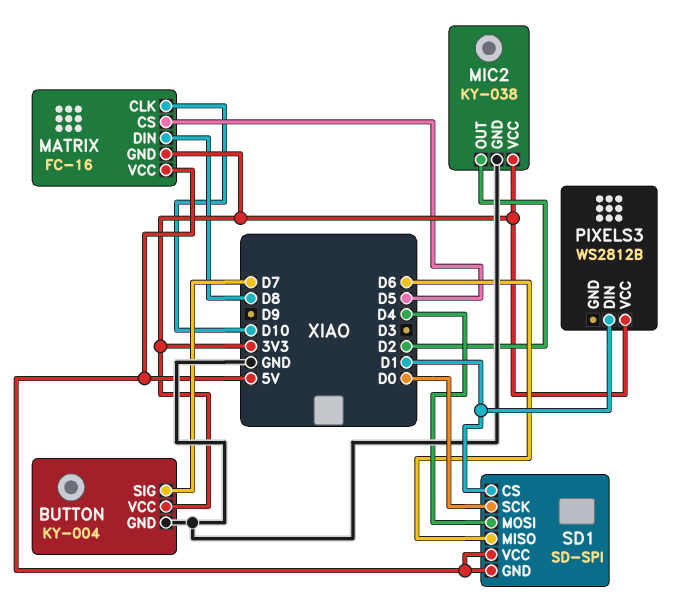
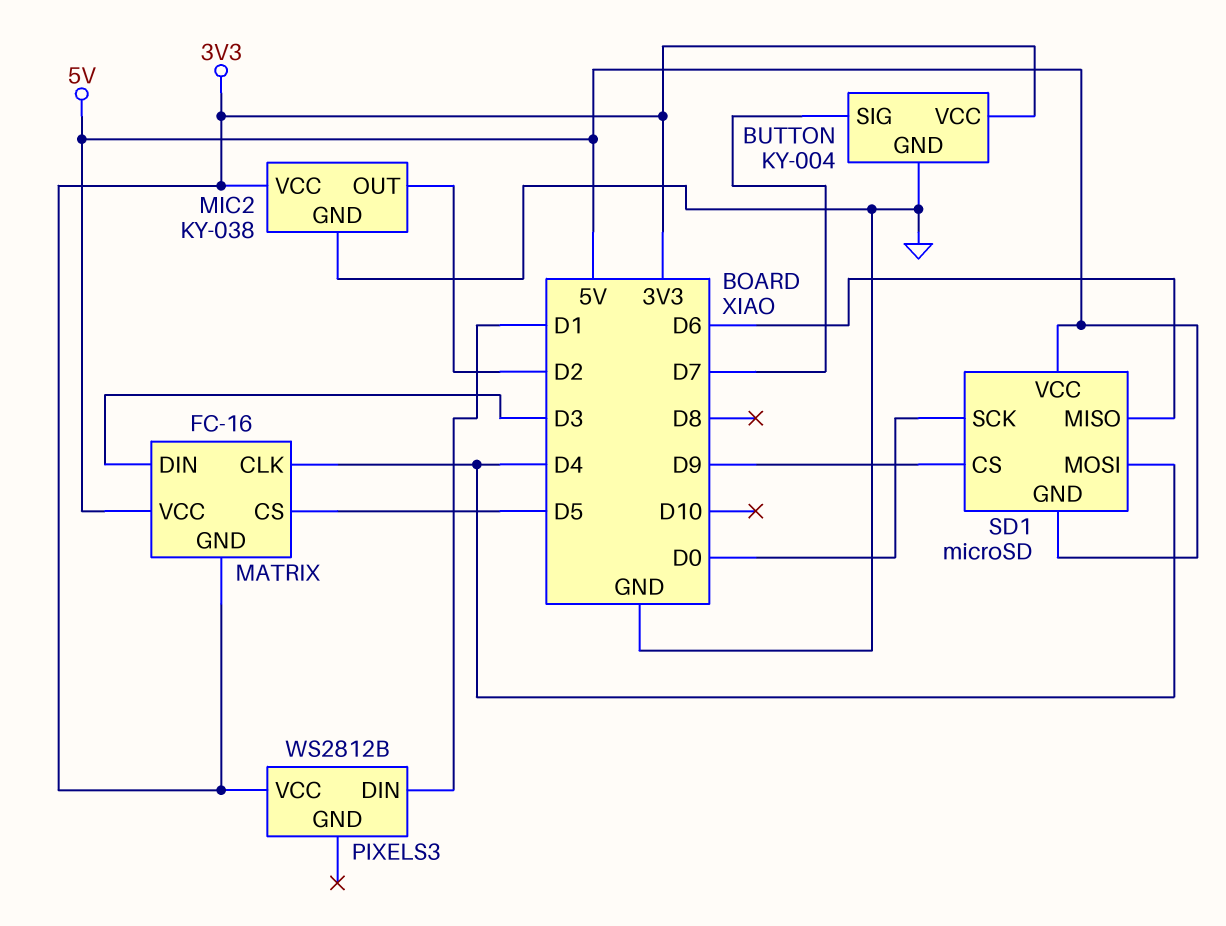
MATRIX pin CLK: D10 -> D4
MATRIX pin DIN: D8 -> D3
SD1: SD-SPI -> microSD
SD1 pin CS: D1 -> D9

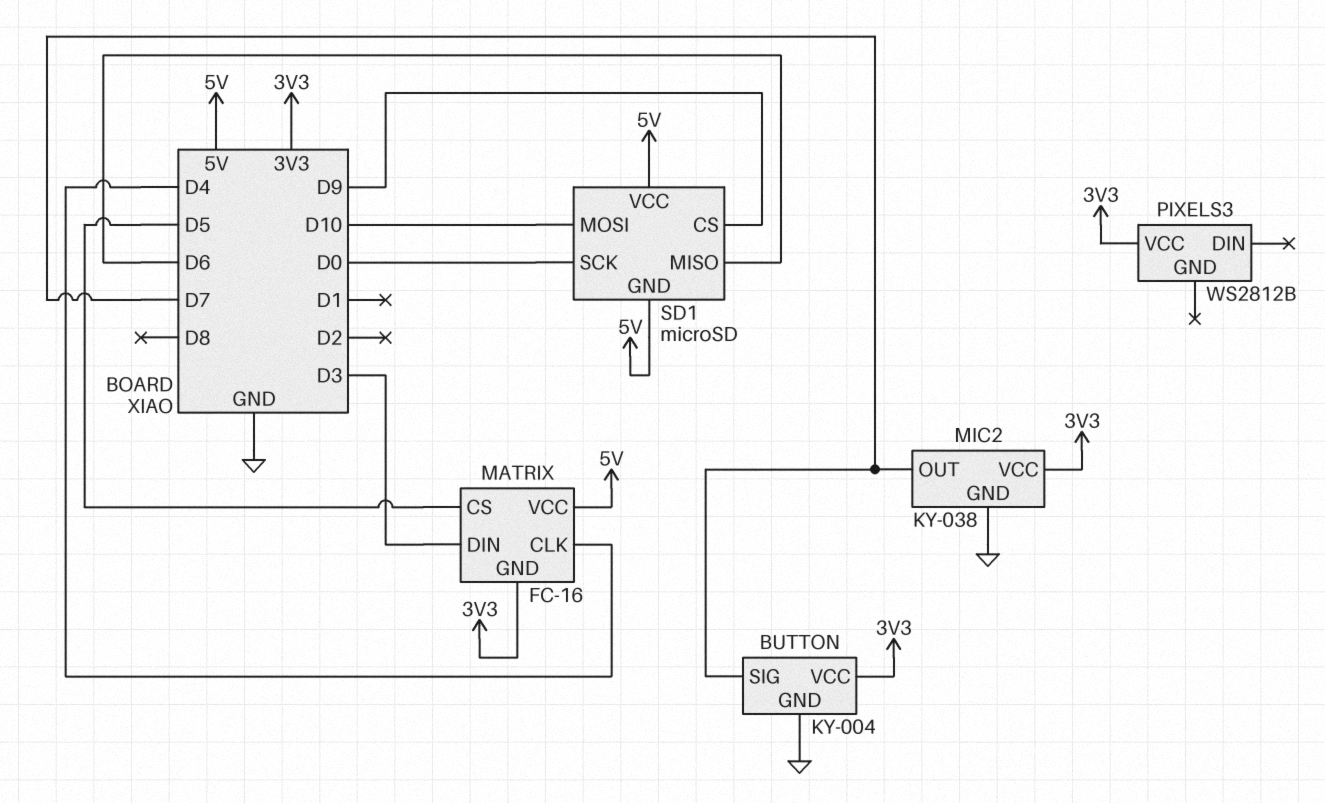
MIC2 pin OUT: D2 -> D7
PIXELS3 pin DIN: D1 -> none
SD1 pin MOSI: D4 -> D10

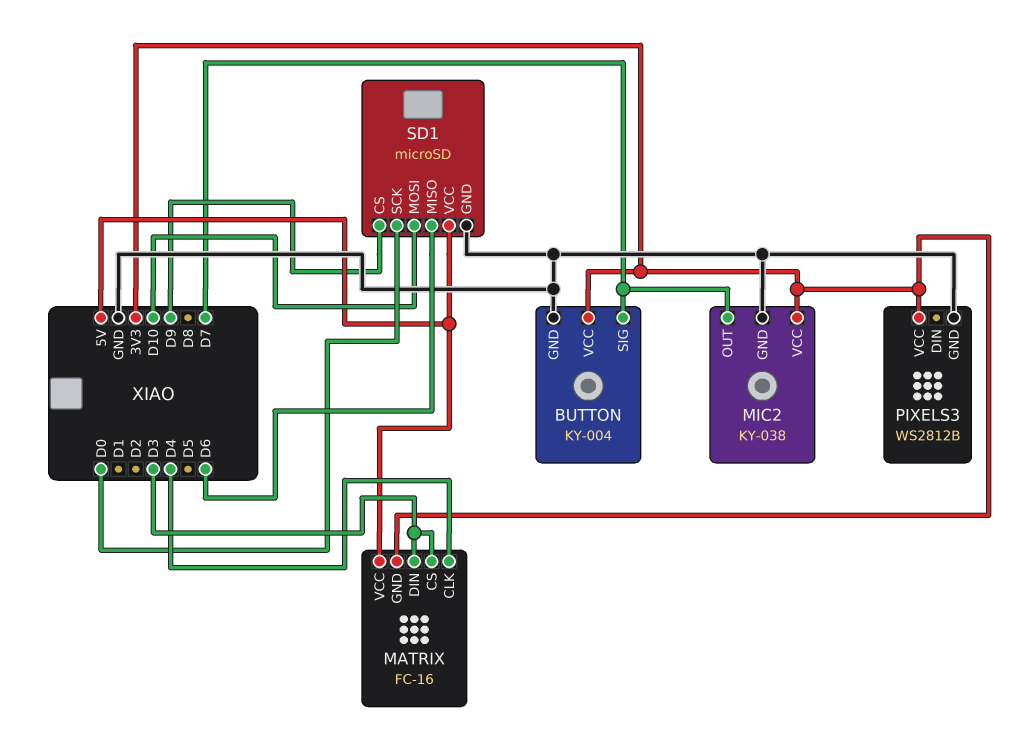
MATRIX pin CS: D5 -> D3
PIXELS3 pin GND: none -> GND
SD1 pin GND: 5V -> GND

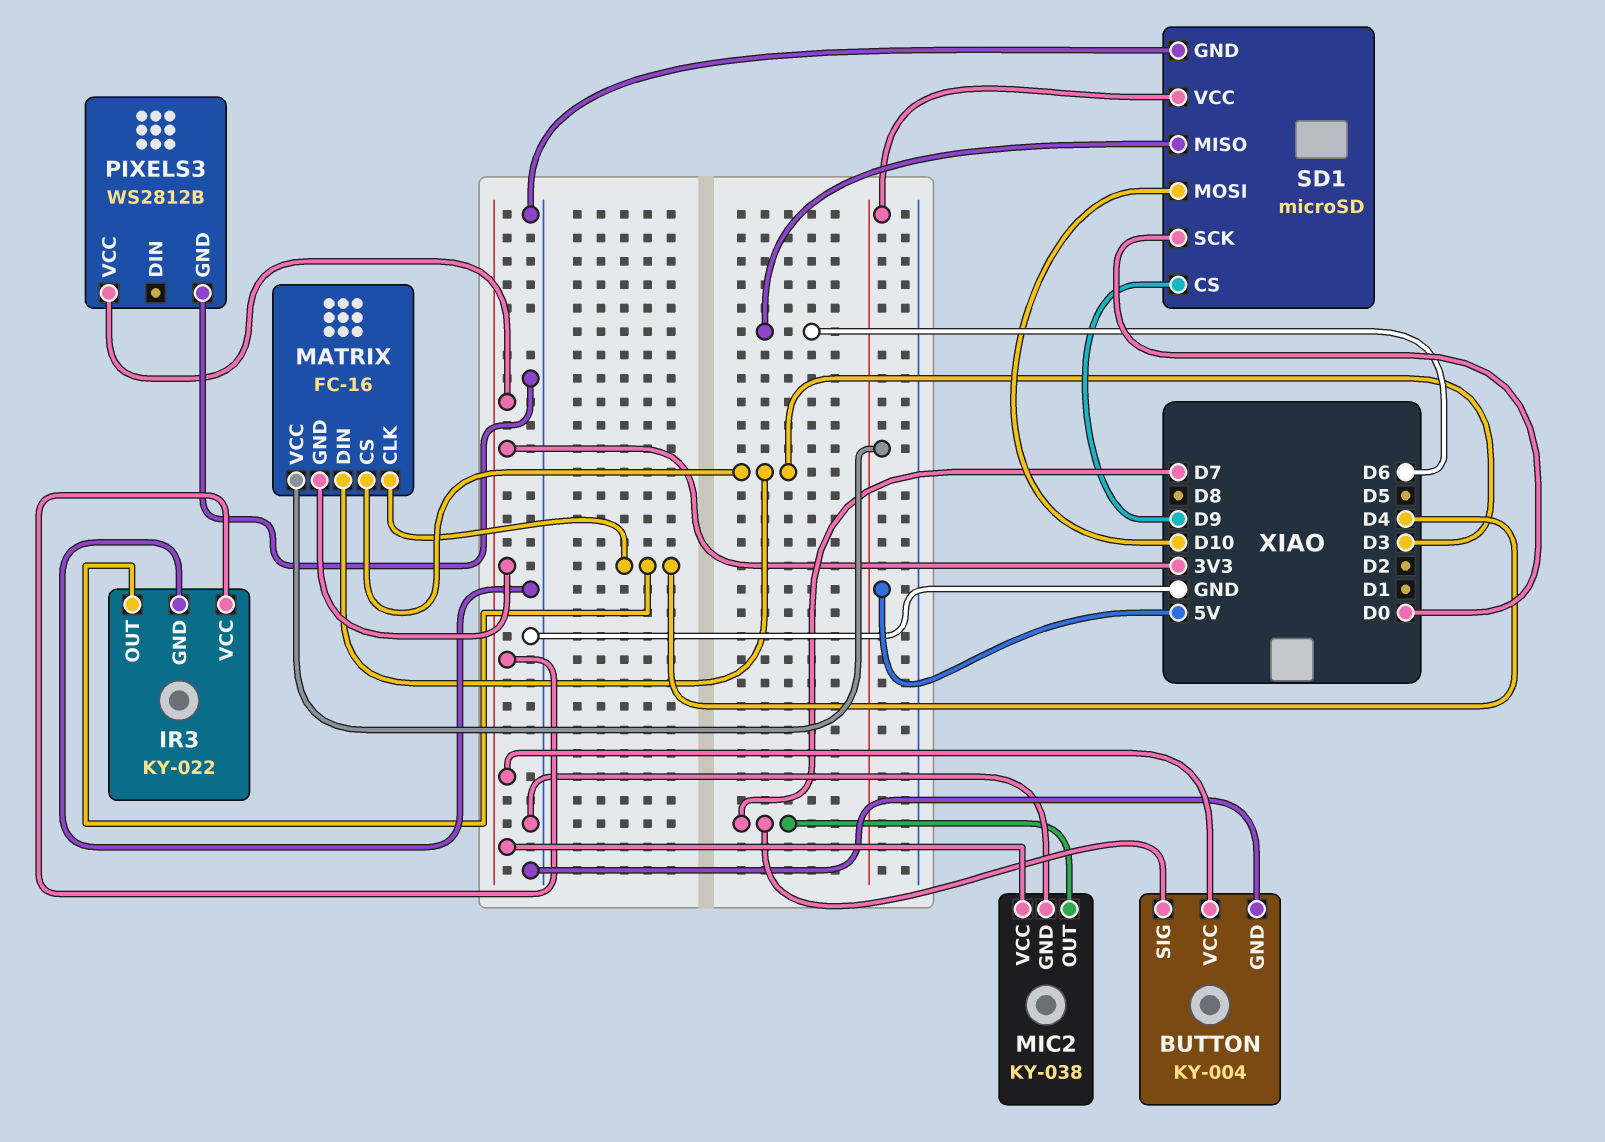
IR3: none -> KY-022
IR3 pin GND: none -> GND
IR3 pin OUT: none -> D4
IR3 pin VCC: none -> 3V3

